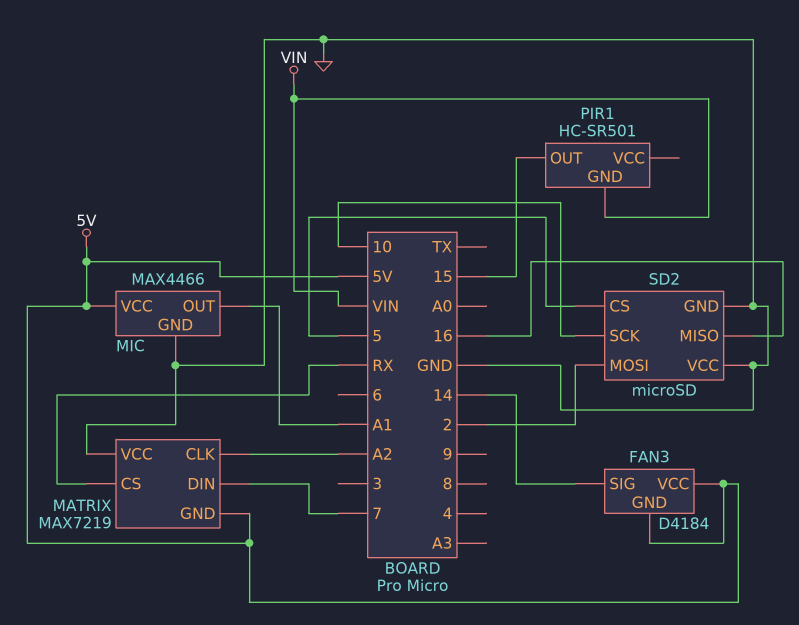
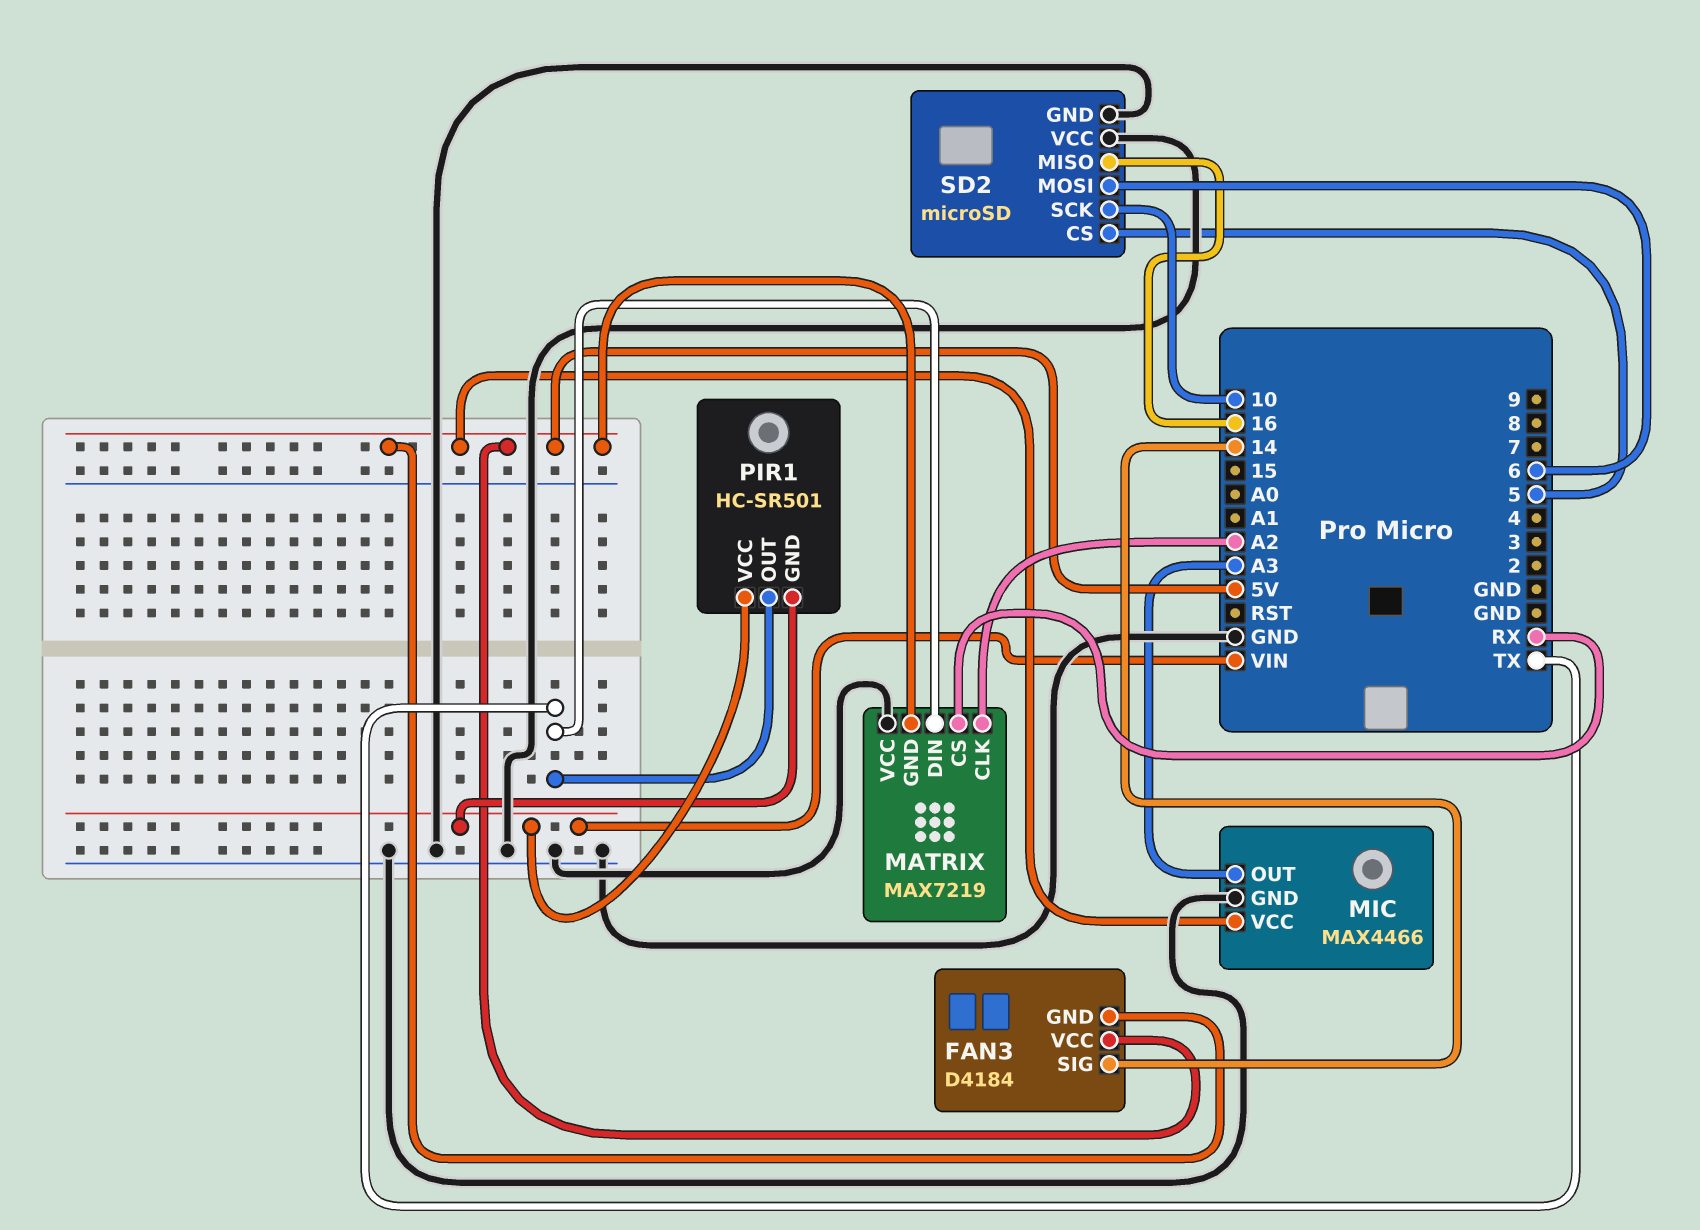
MATRIX pin DIN: 7 -> TX
MIC pin OUT: A1 -> A3
PIR1 pin OUT: 15 -> TX
PIR1 pin VCC: none -> VIN
SD2 pin MOSI: 2 -> 6

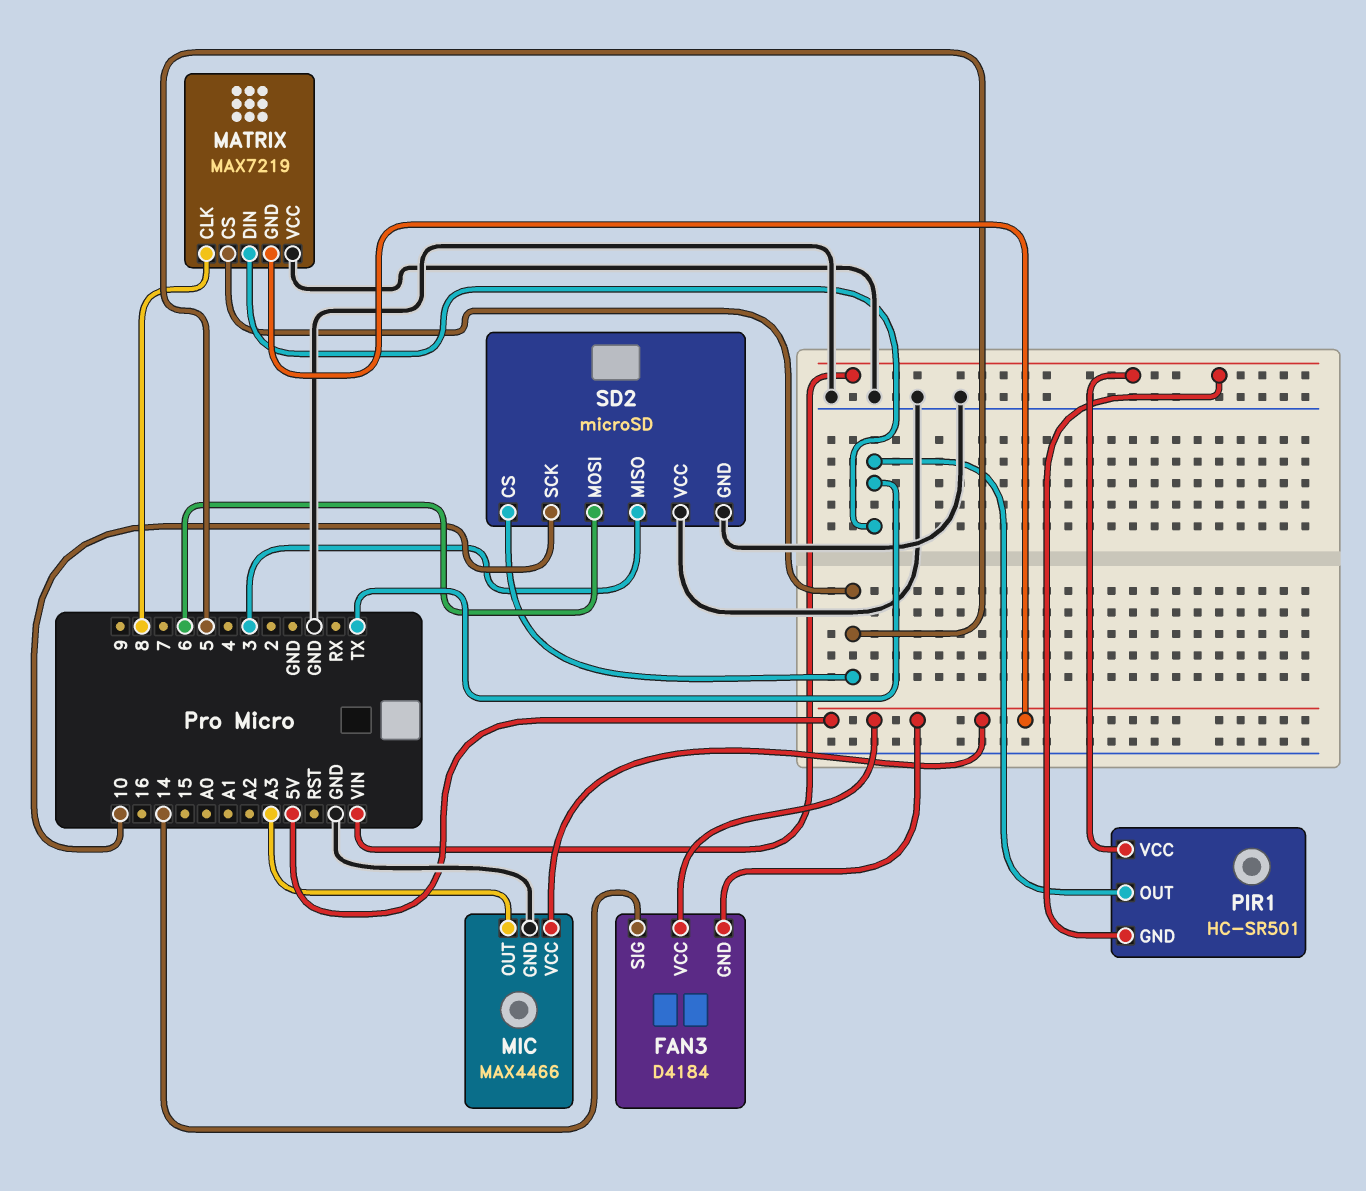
MATRIX pin CLK: A2 -> 8
MATRIX pin CS: RX -> 5
SD2 pin MISO: 16 -> 3

